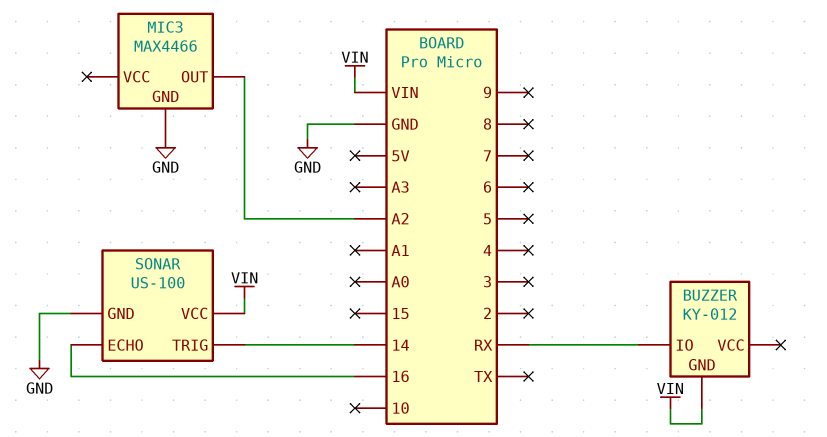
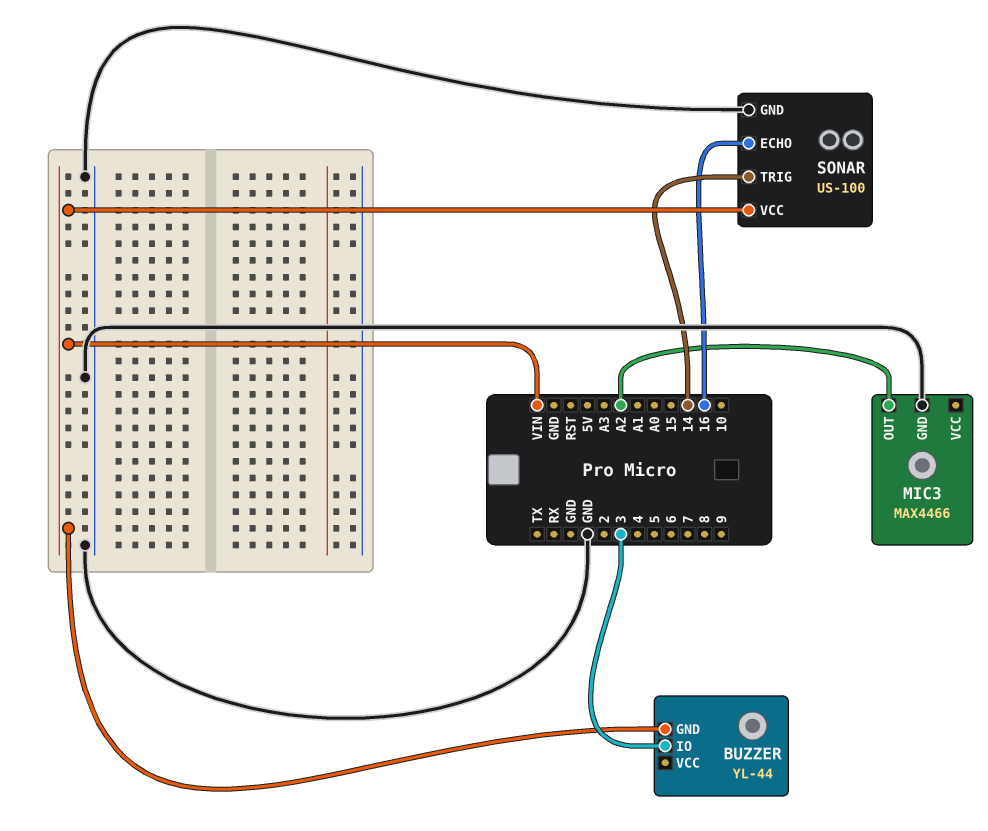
BUZZER: KY-012 -> YL-44
BUZZER pin IO: RX -> 3

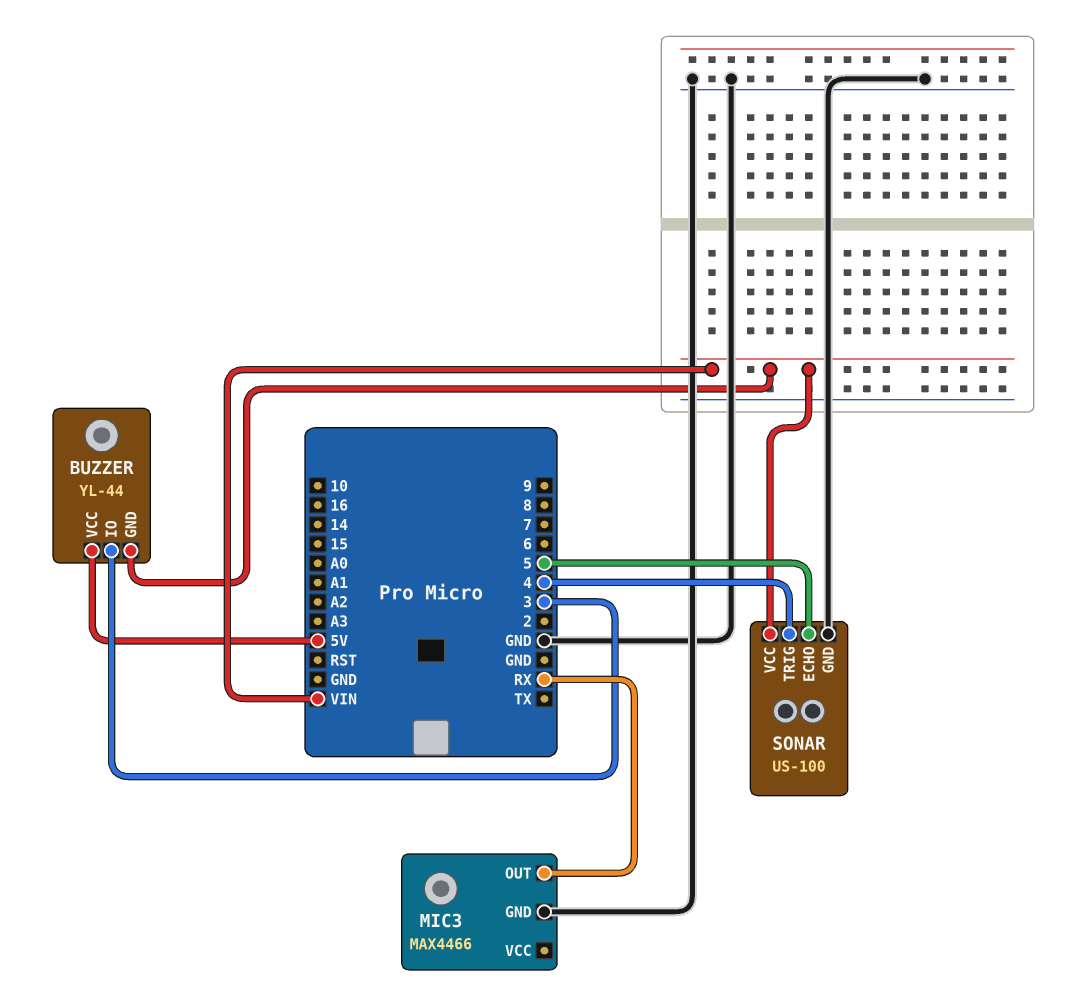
BUZZER pin VCC: none -> 5V
MIC3 pin OUT: A2 -> RX
SONAR pin ECHO: 16 -> 5
SONAR pin TRIG: 14 -> 4

